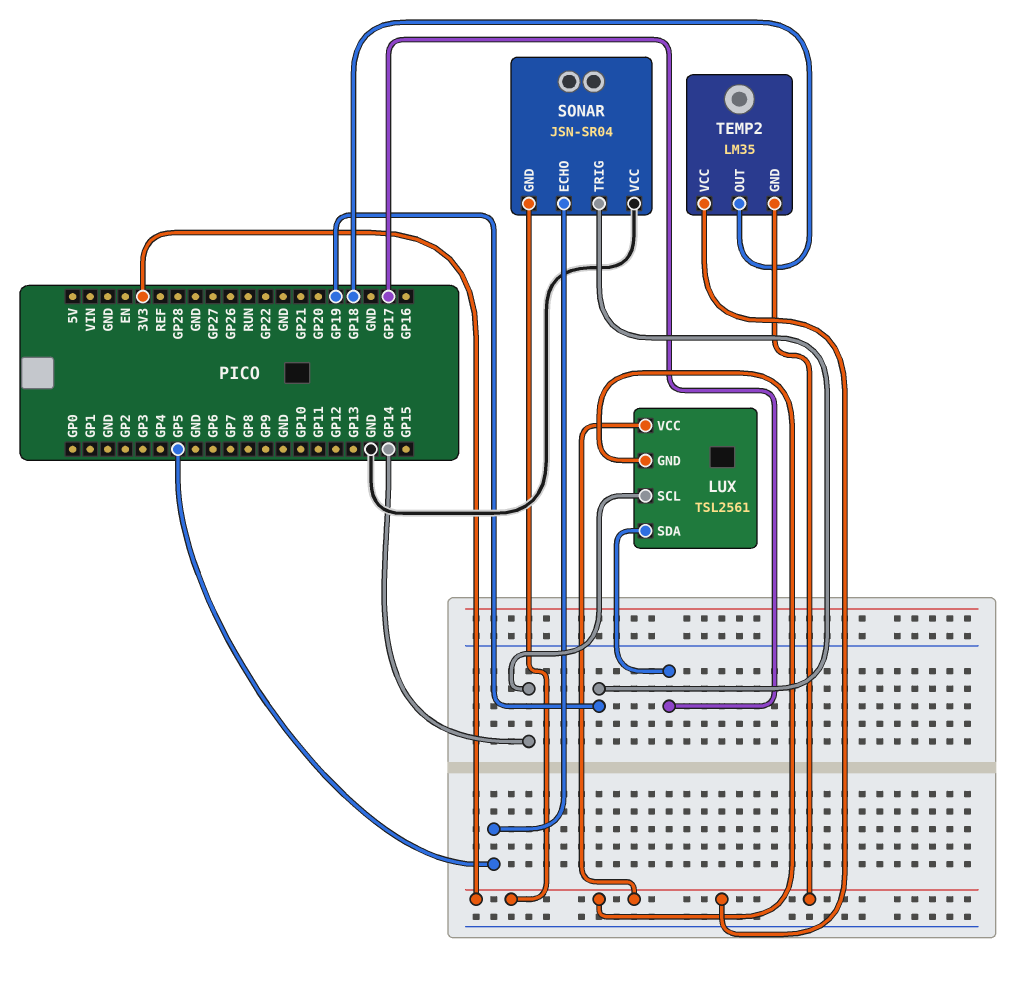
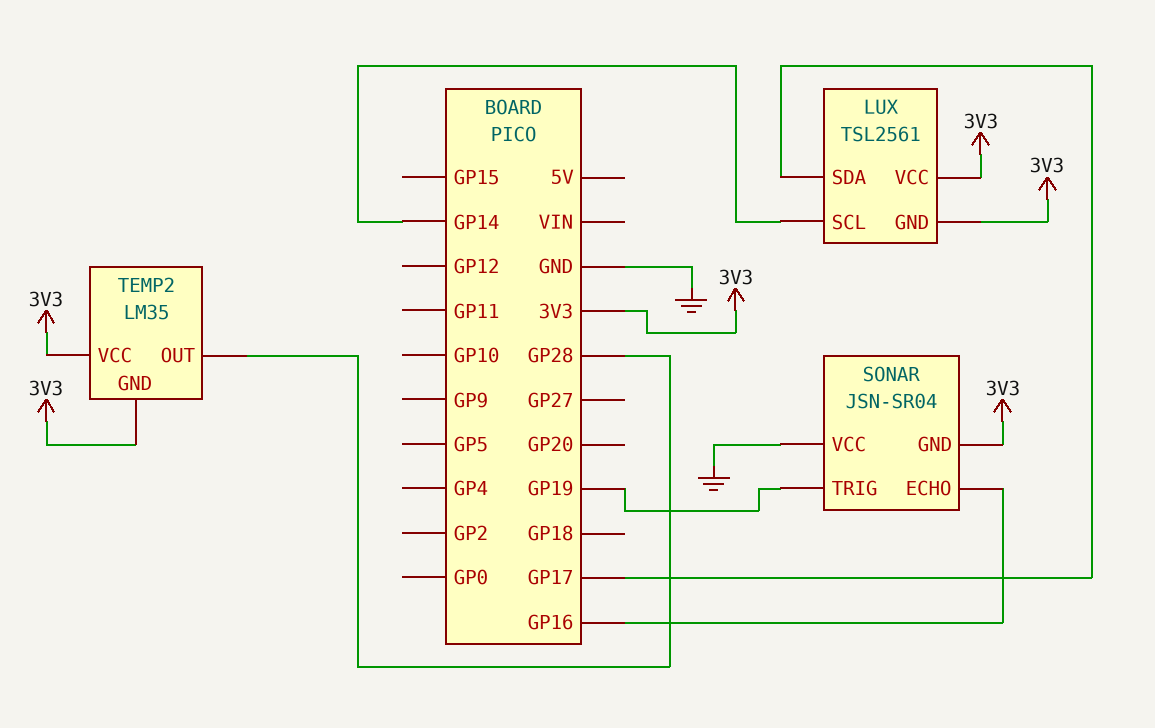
SONAR pin ECHO: GP5 -> GP16
TEMP2 pin OUT: GP18 -> GP28

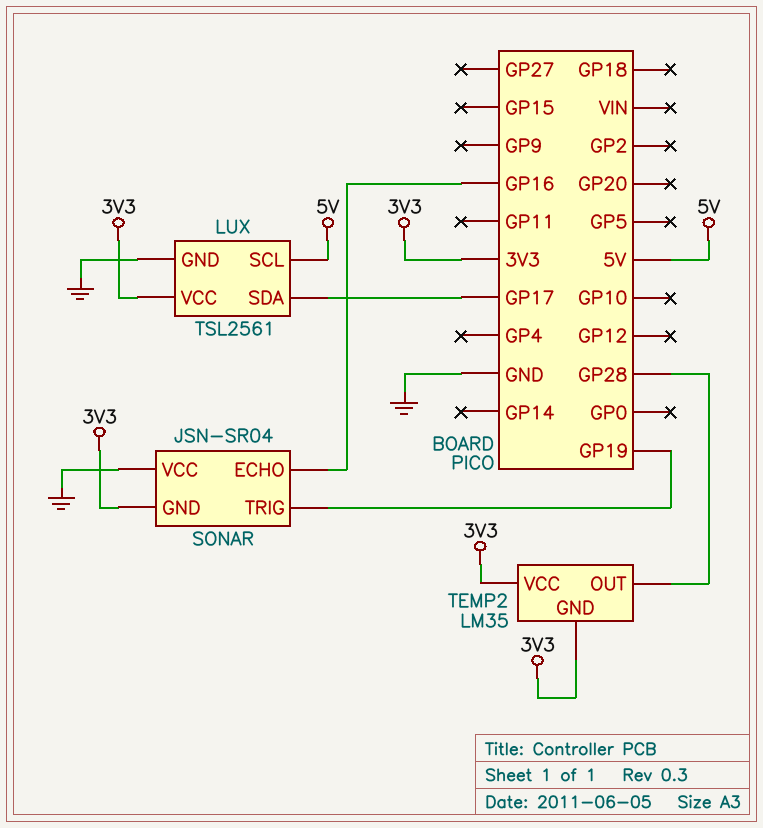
LUX pin GND: 3V3 -> GND
LUX pin SCL: GP14 -> 5V

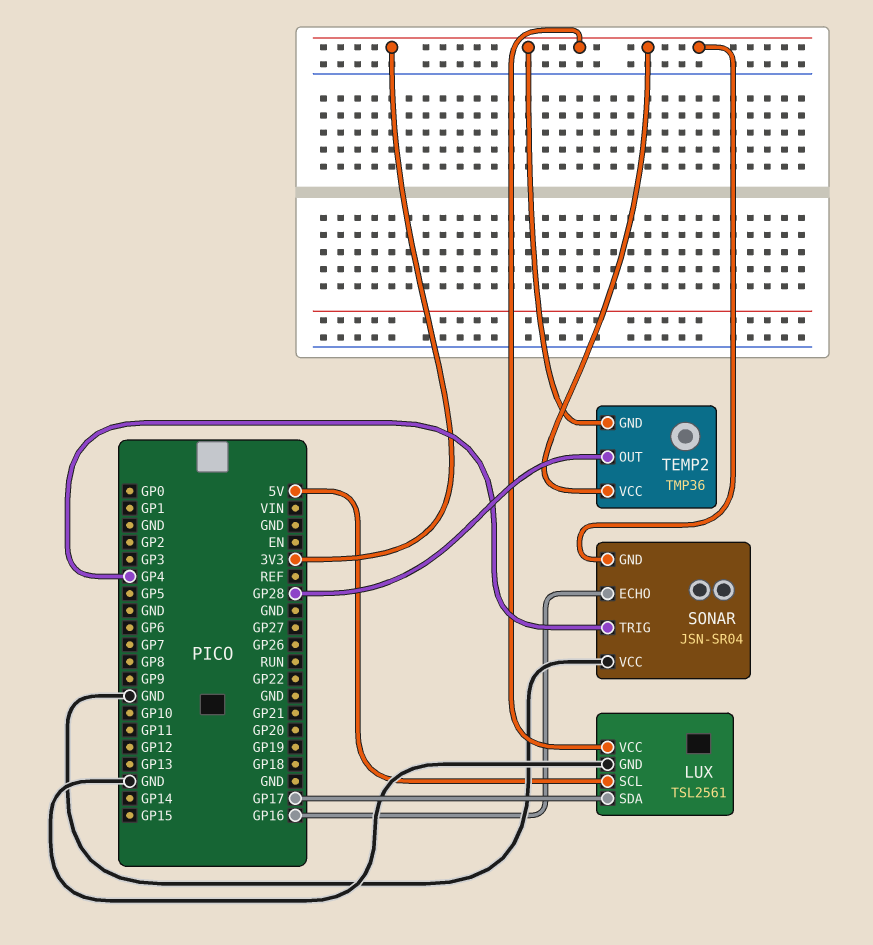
SONAR pin TRIG: GP19 -> GP4
TEMP2: LM35 -> TMP36

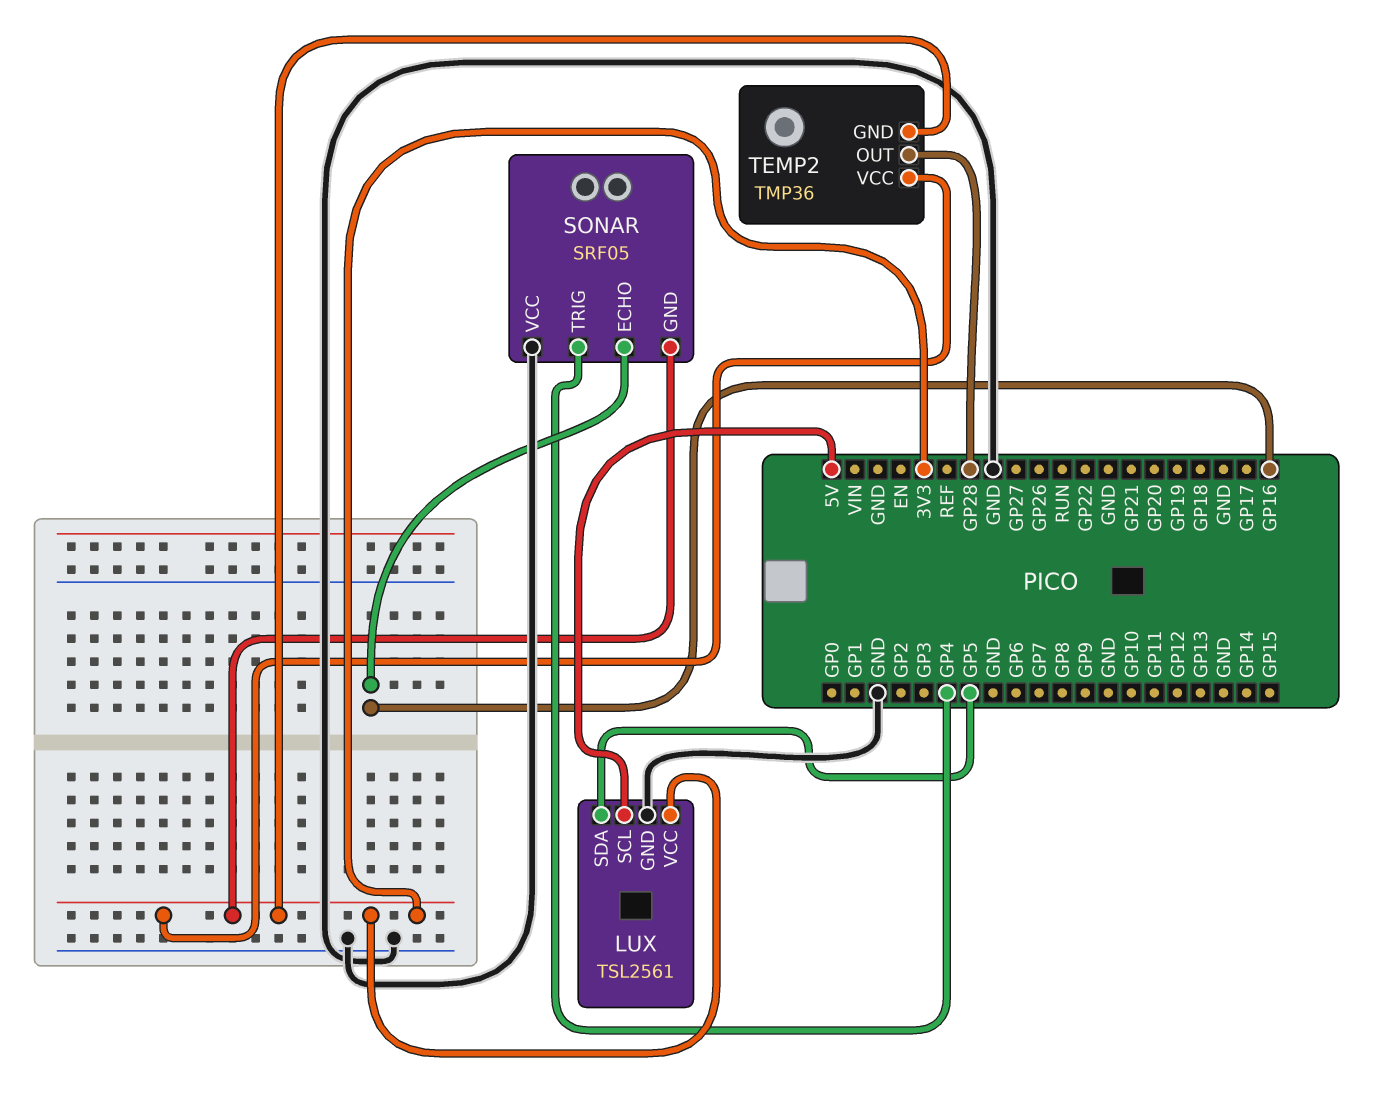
LUX pin SDA: GP17 -> GP5
SONAR: JSN-SR04 -> SRF05

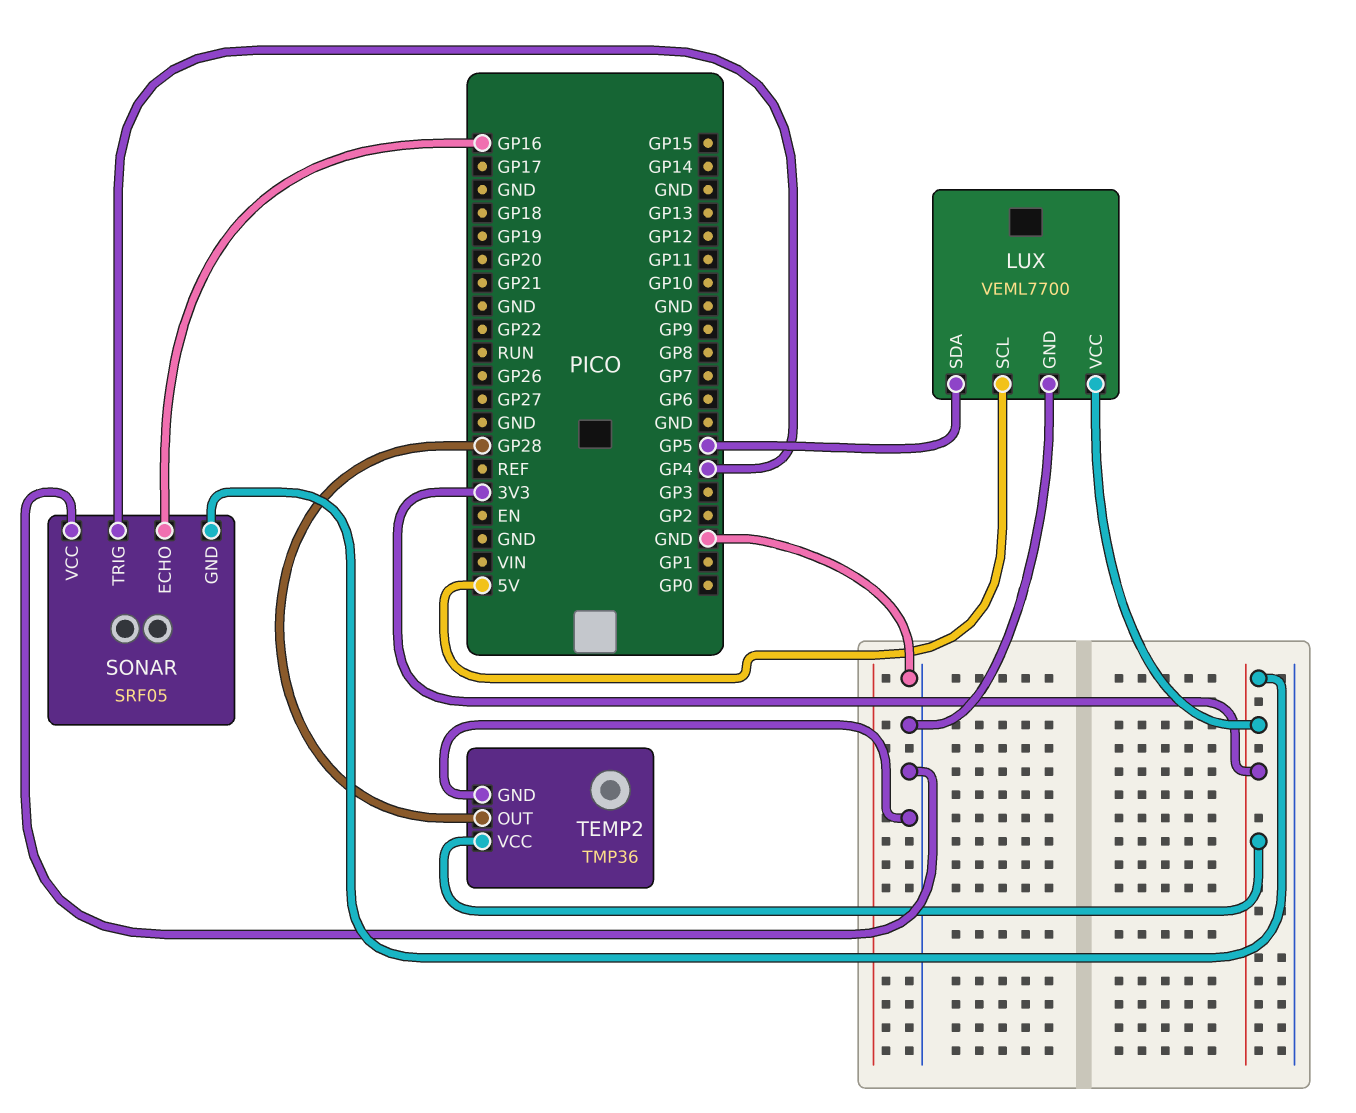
LUX: TSL2561 -> VEML7700
TEMP2 pin GND: 3V3 -> GND

